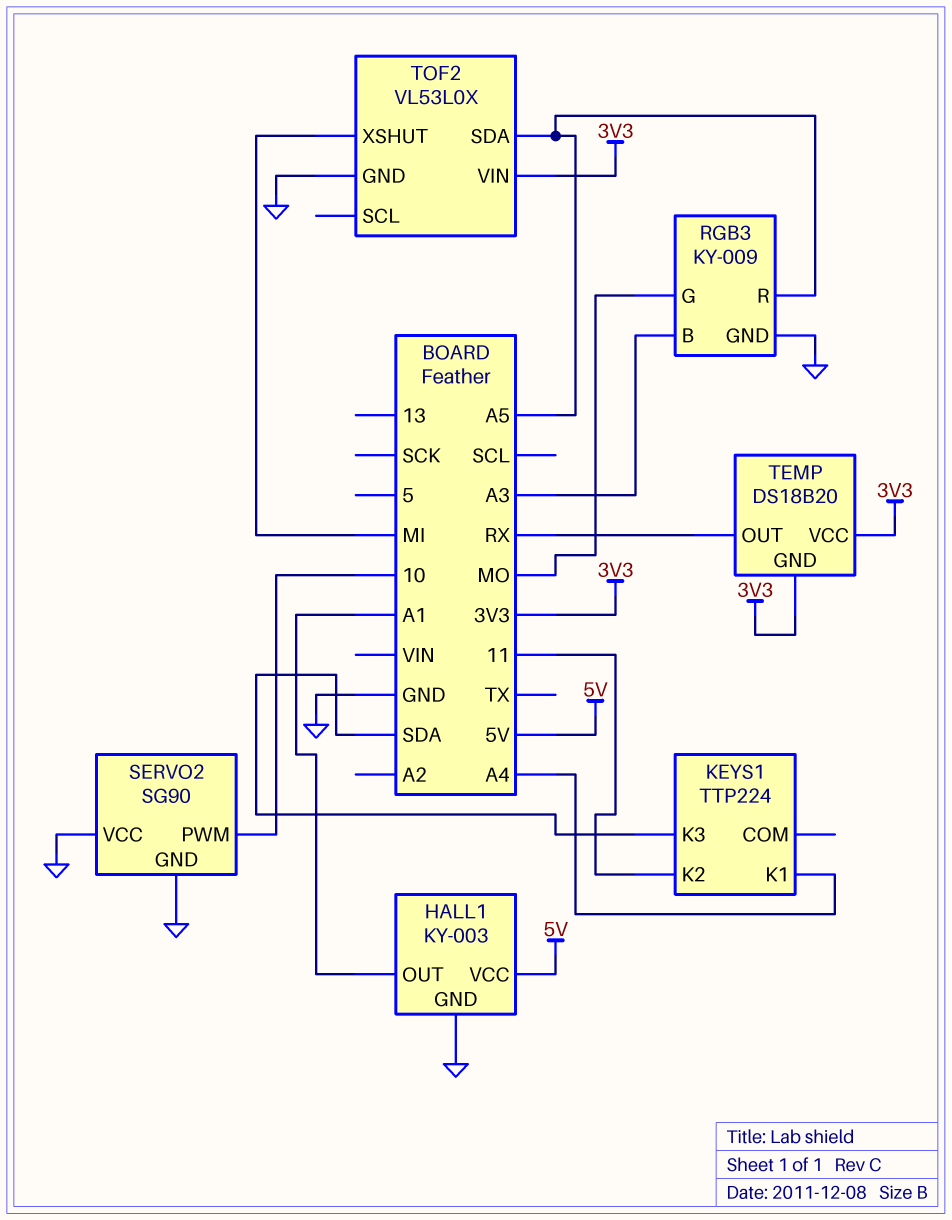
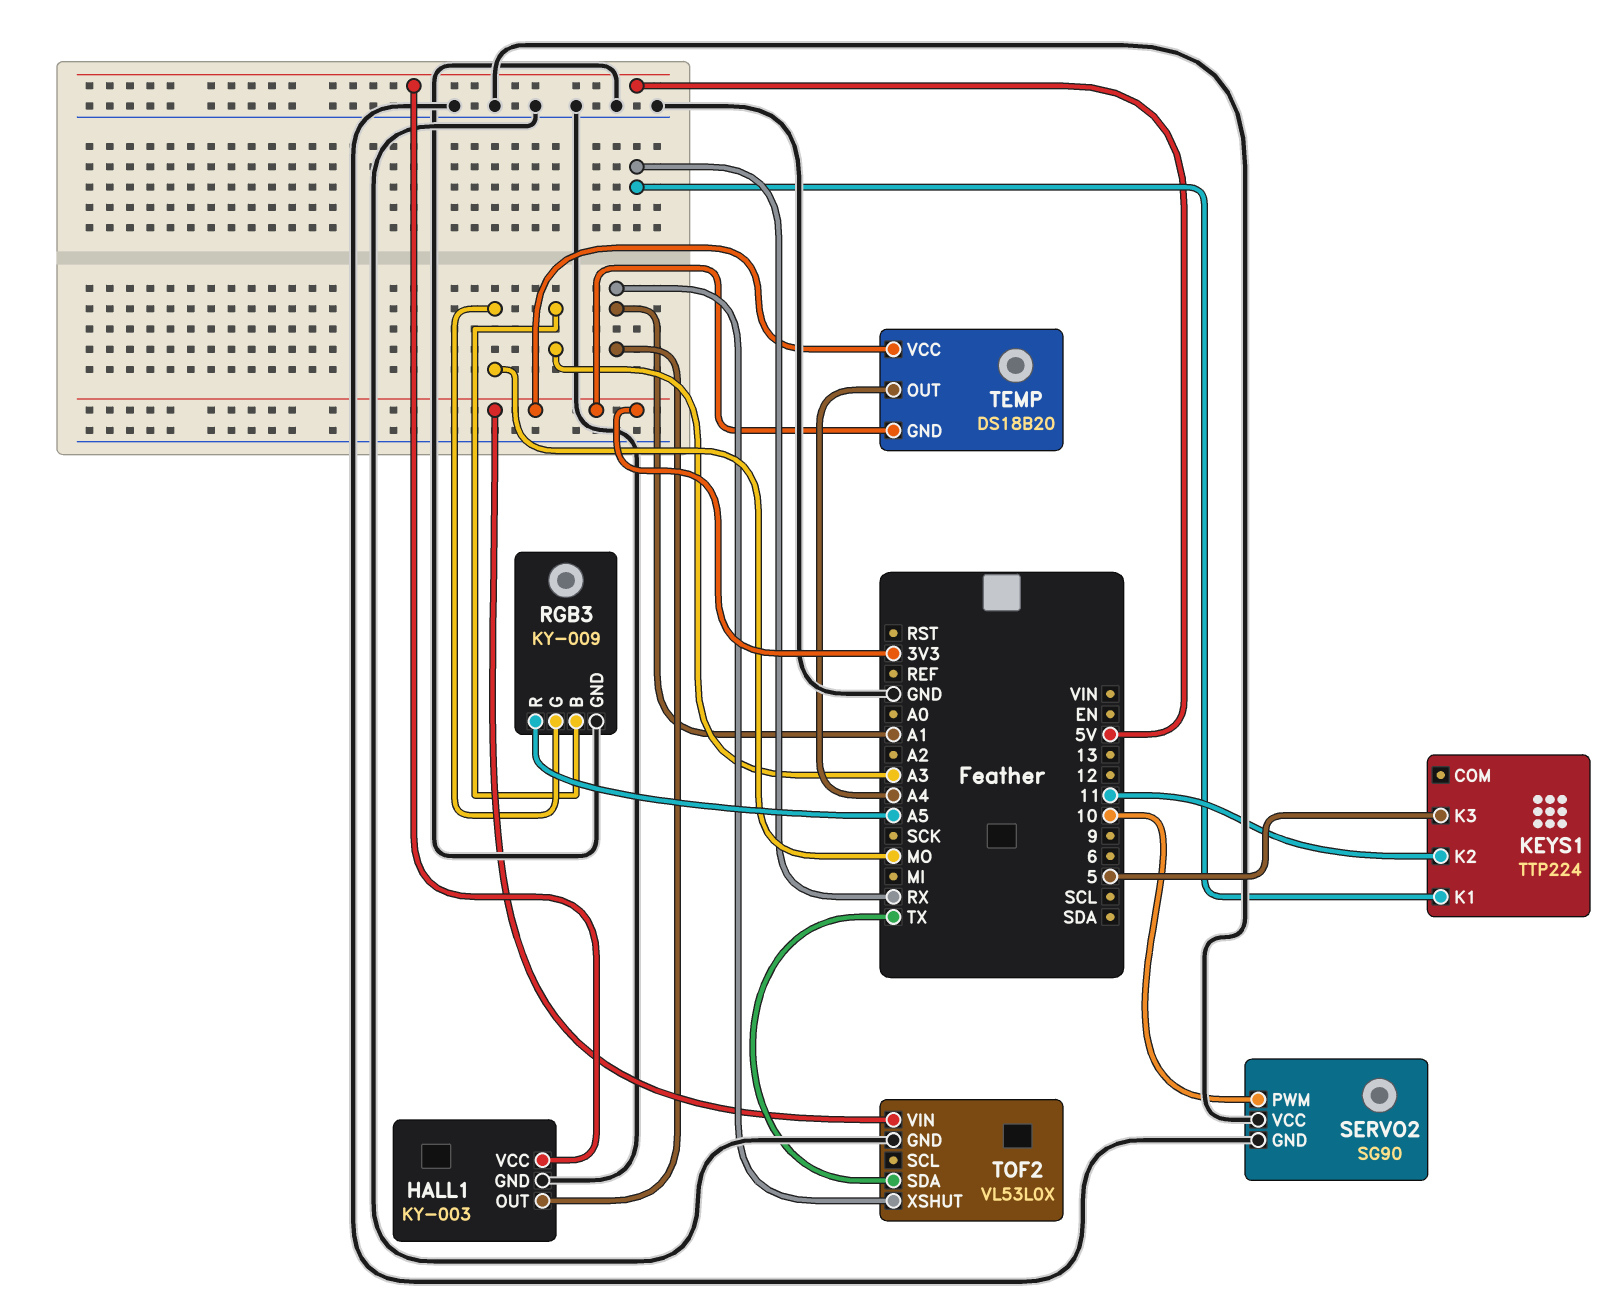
KEYS1 pin K1: A4 -> RX
KEYS1 pin K3: SDA -> 5
TEMP pin OUT: RX -> A4
TOF2 pin SDA: A5 -> TX
TOF2 pin XSHUT: MI -> A1

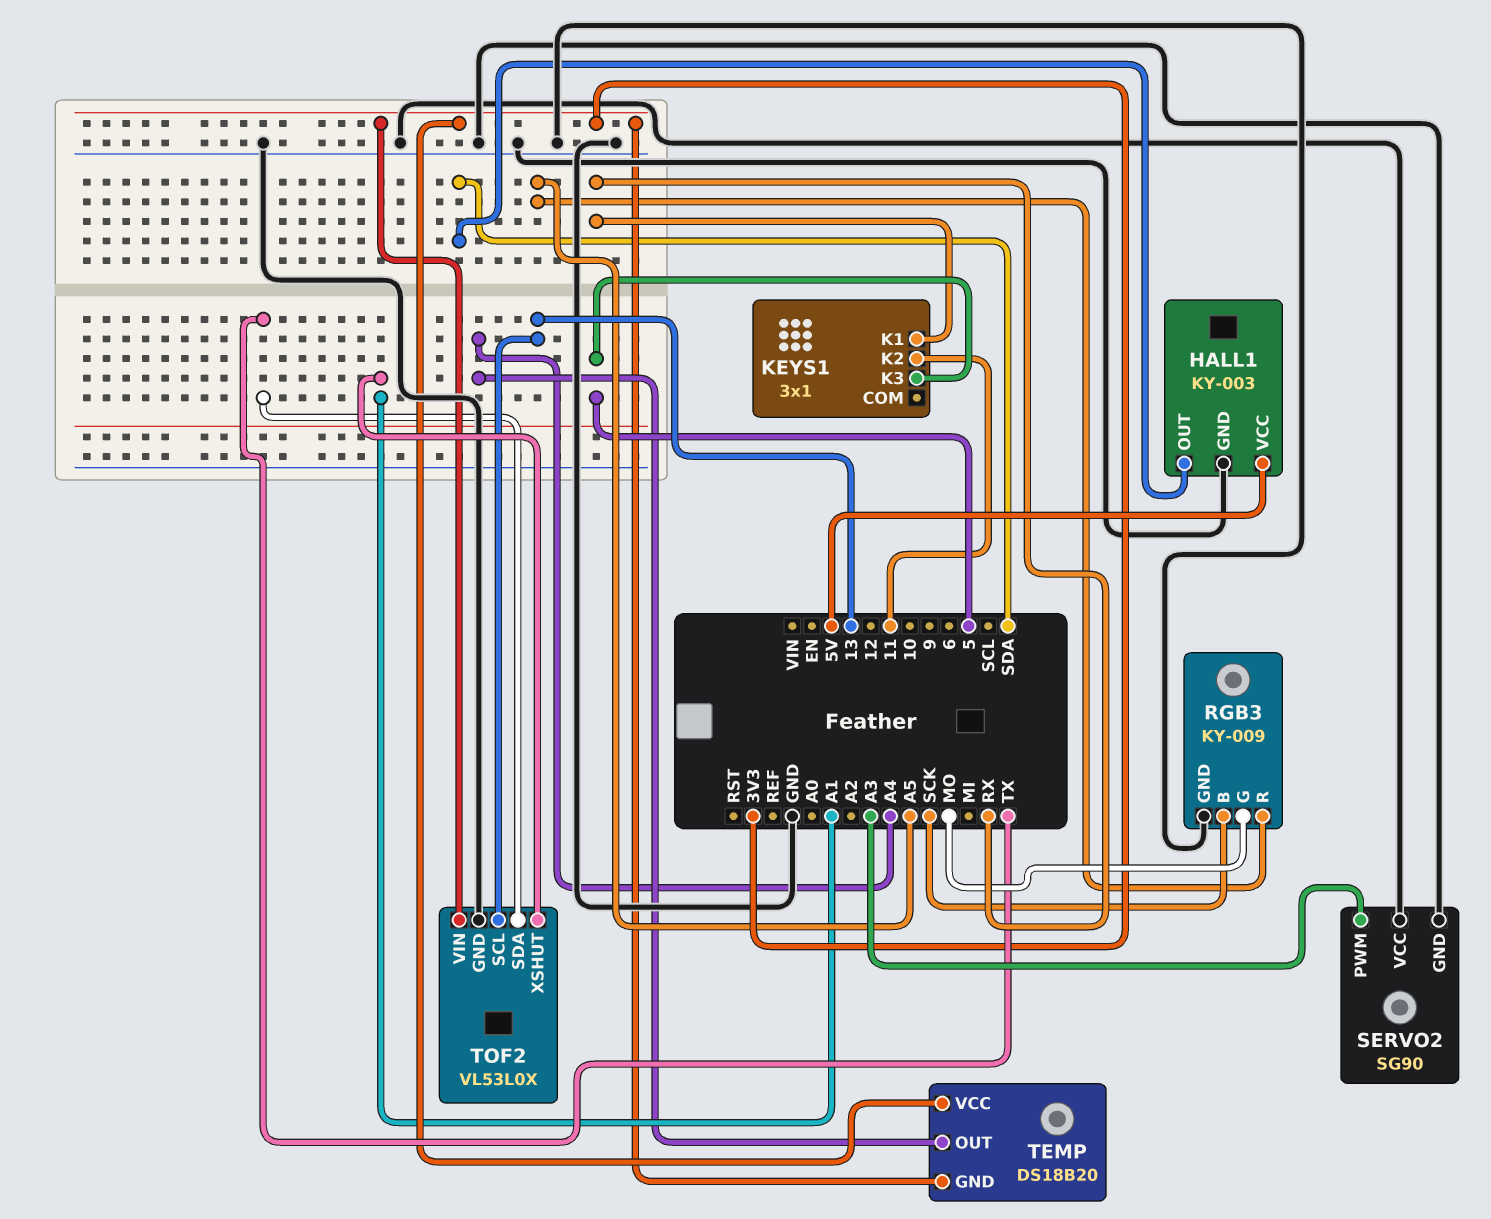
HALL1 pin OUT: A1 -> SDA
KEYS1: TTP224 -> 3x1
RGB3 pin B: A3 -> SCK
SERVO2 pin PWM: 10 -> A3
TOF2 pin SCL: none -> 13

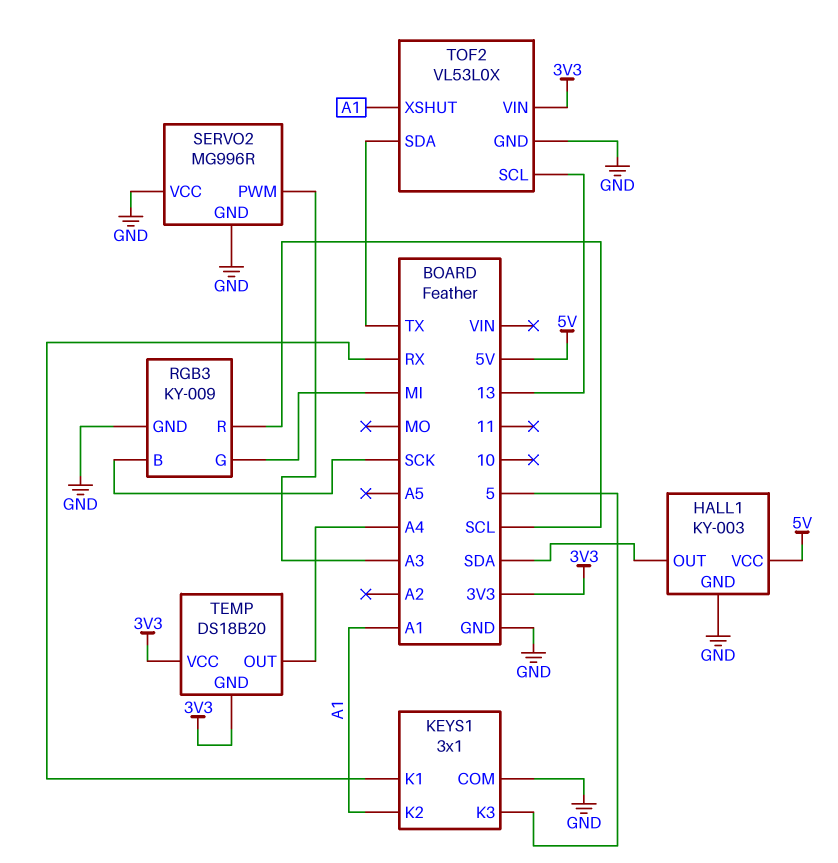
KEYS1 pin COM: none -> GND
KEYS1 pin K2: 11 -> A1
RGB3 pin G: MO -> MI
RGB3 pin R: A5 -> SCL
SERVO2: SG90 -> MG996R

